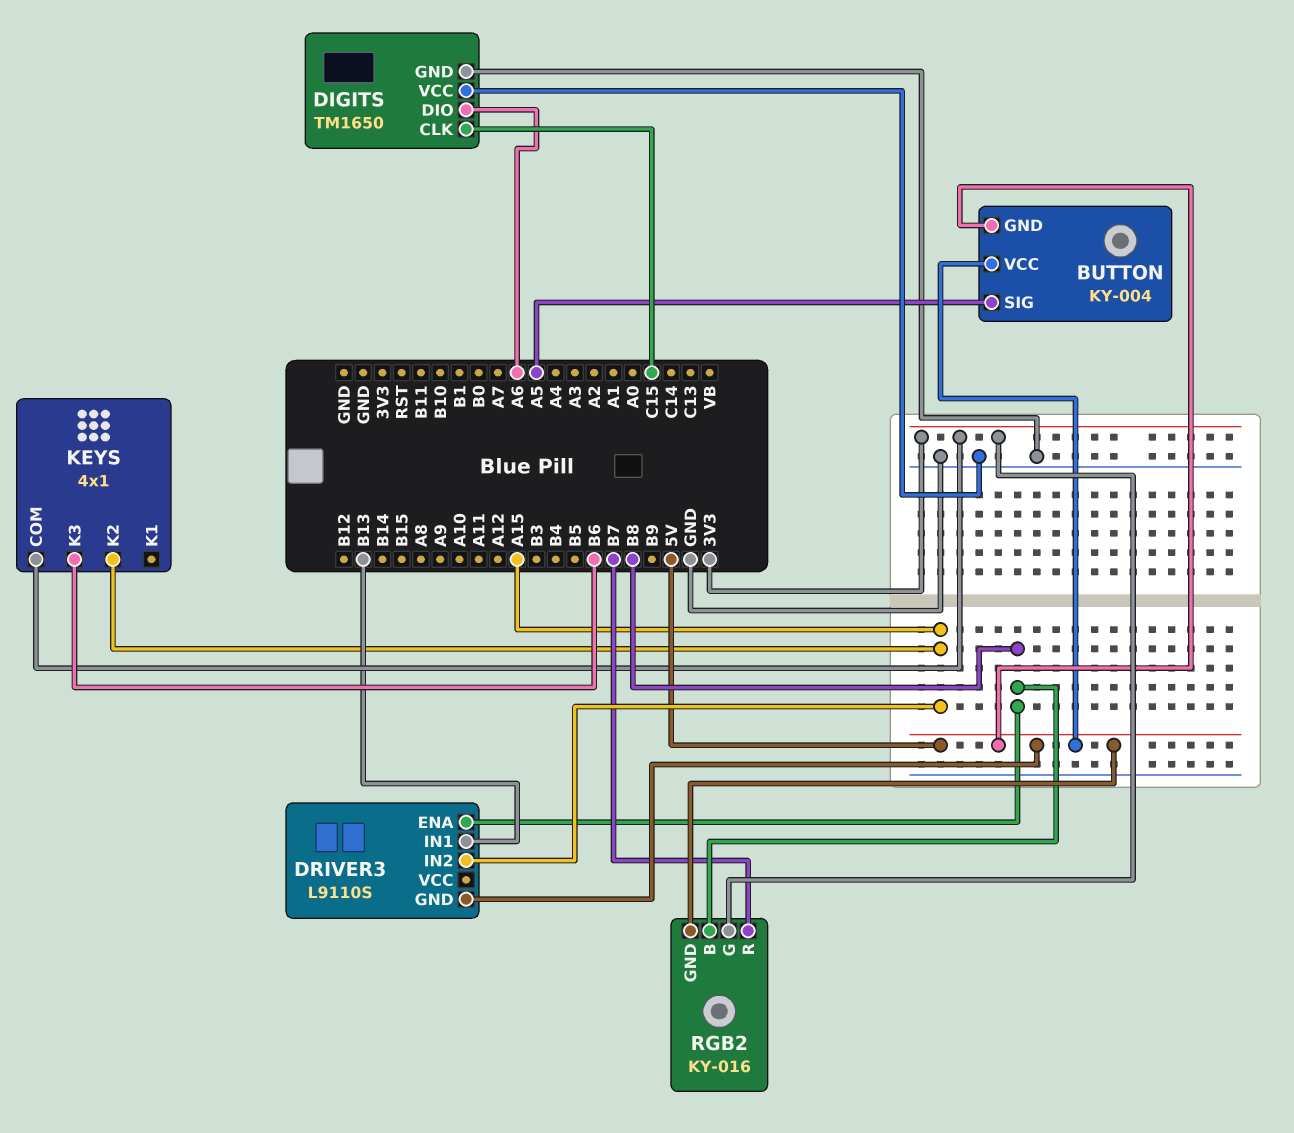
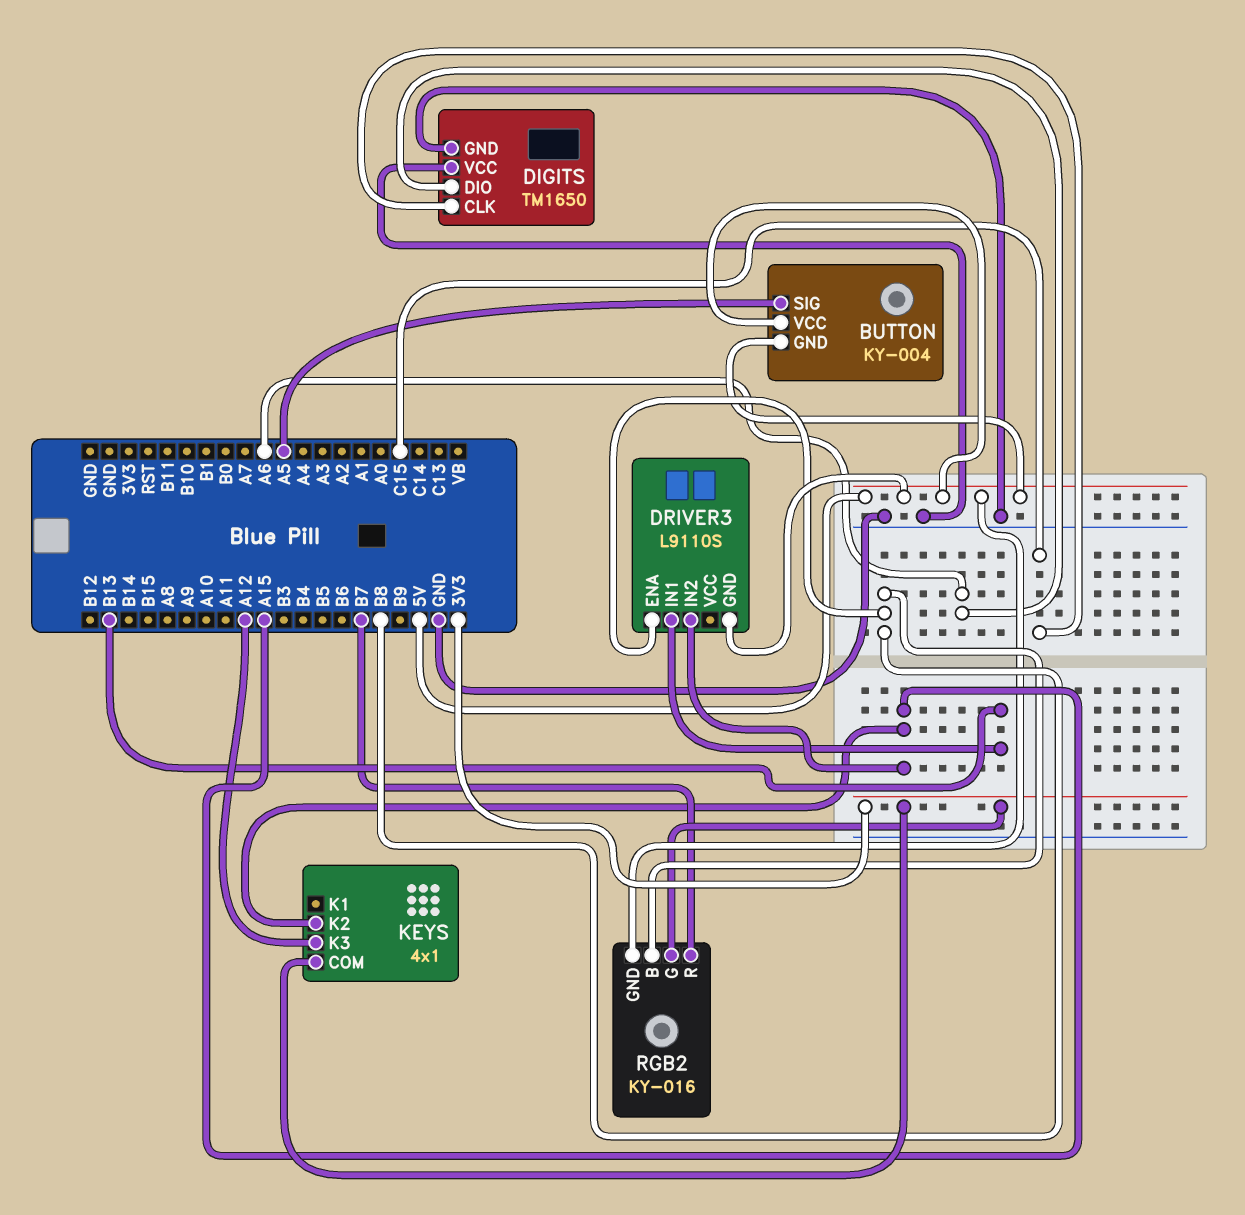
KEYS pin K3: B6 -> A12

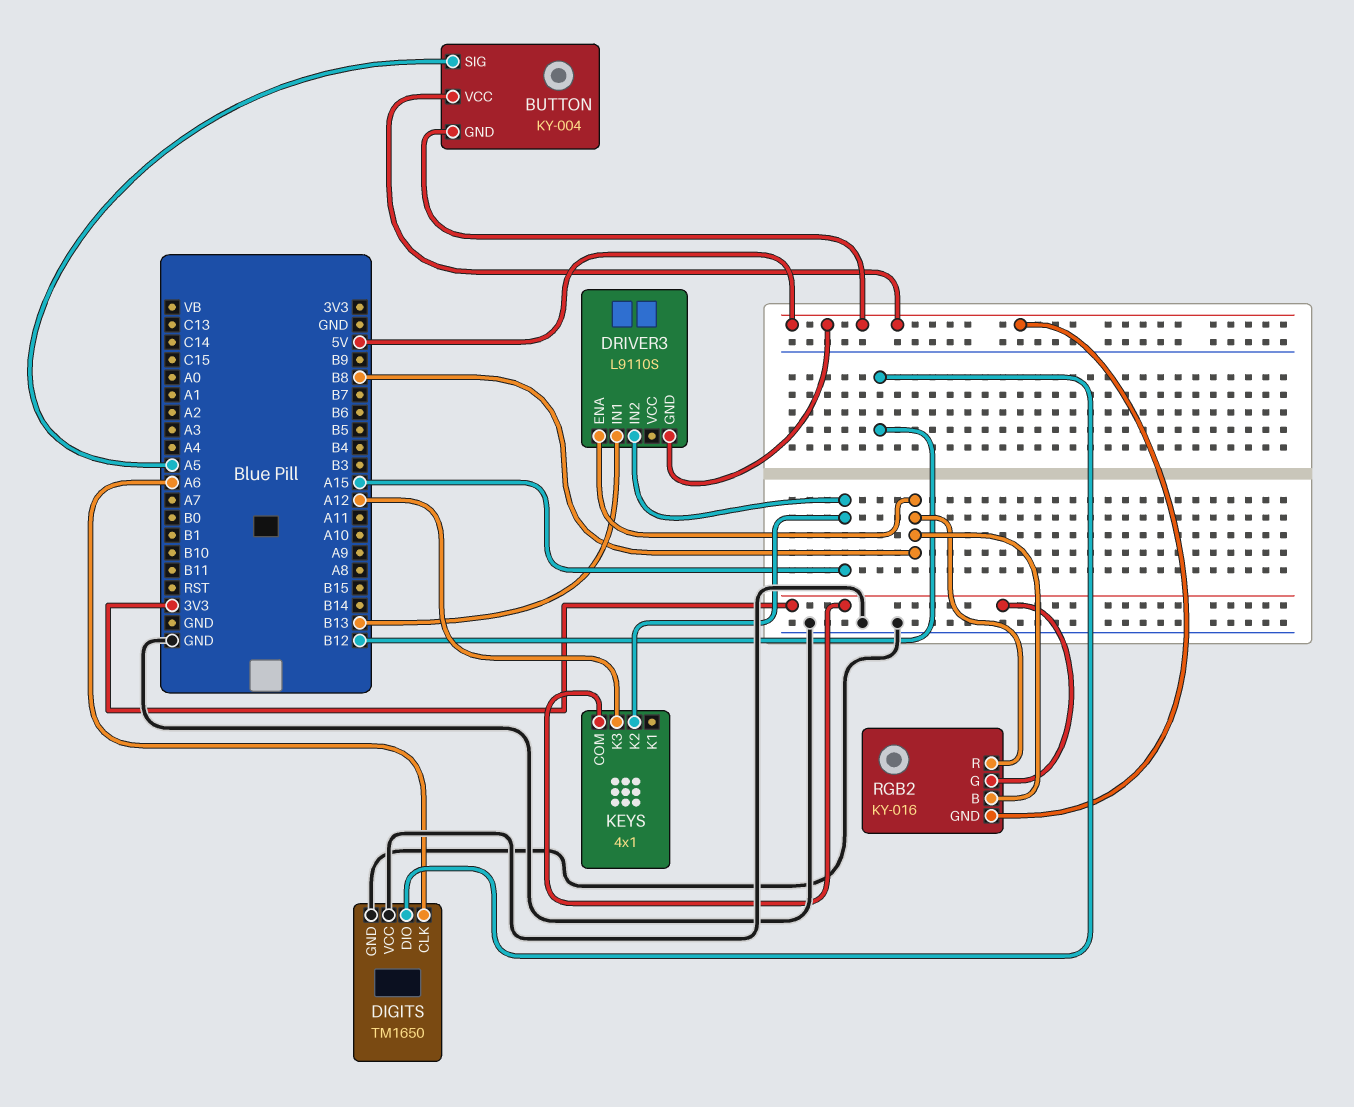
DIGITS pin CLK: C15 -> A6
DIGITS pin DIO: A6 -> B12
RGB2 pin R: B7 -> B8

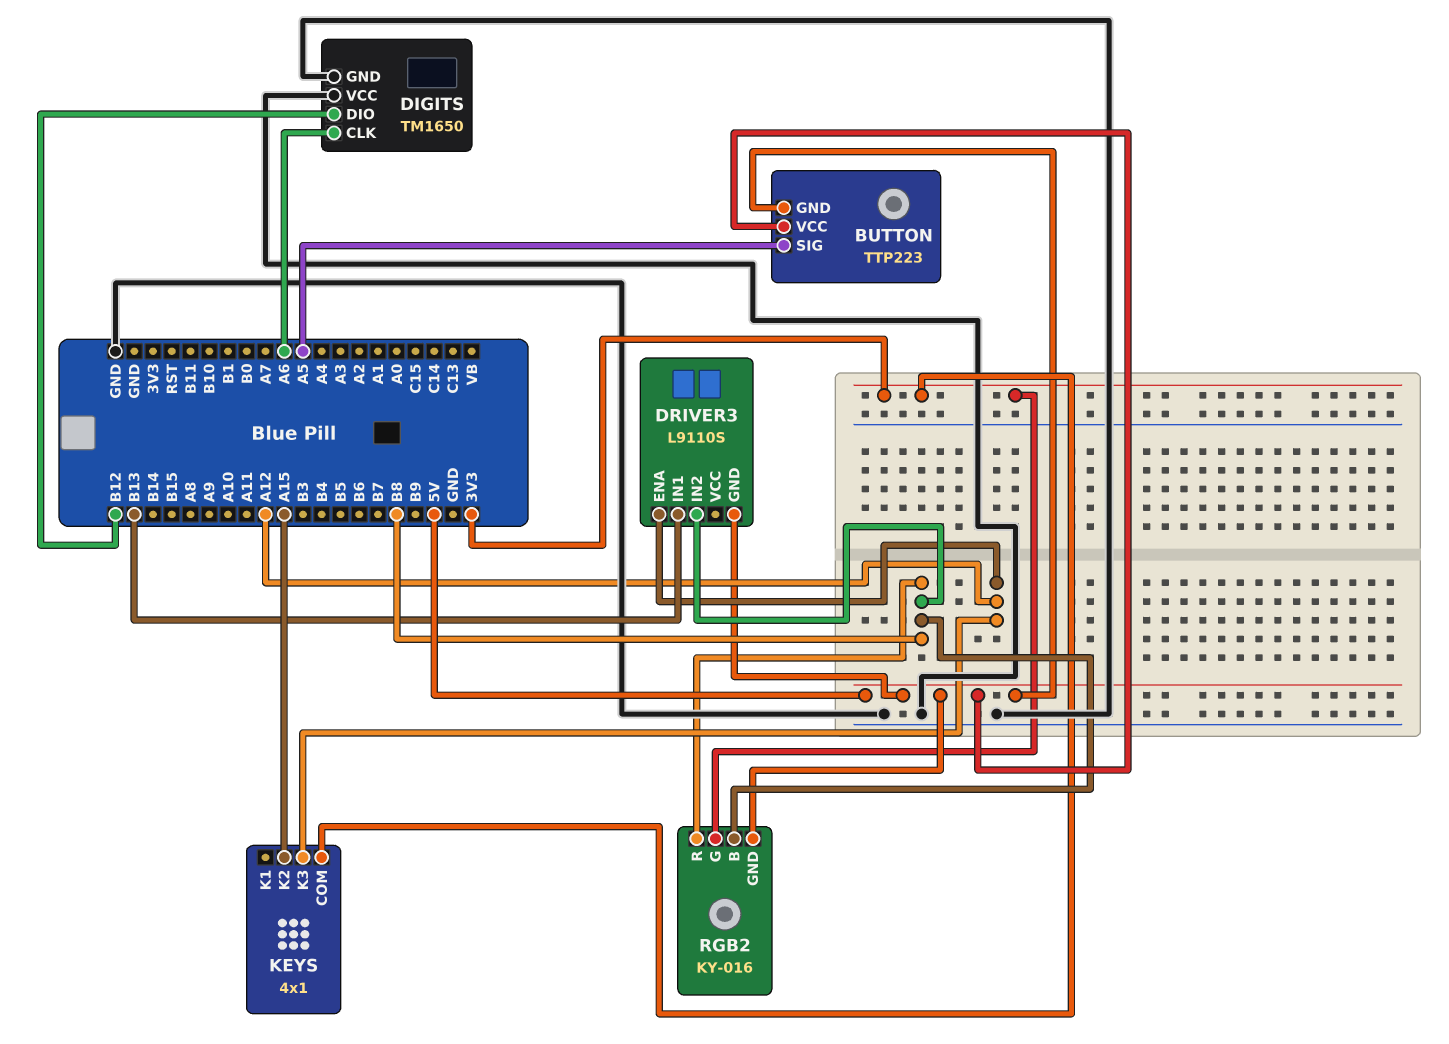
BUTTON: KY-004 -> TTP223
DRIVER3 pin ENA: B8 -> A12
DRIVER3 pin IN2: A15 -> B8

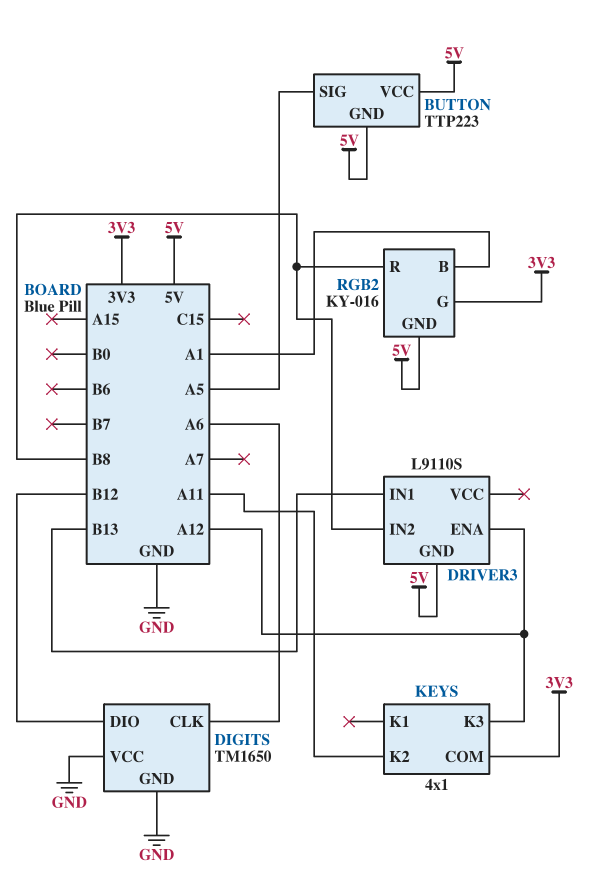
KEYS pin K2: A15 -> A11
RGB2 pin B: B8 -> A1

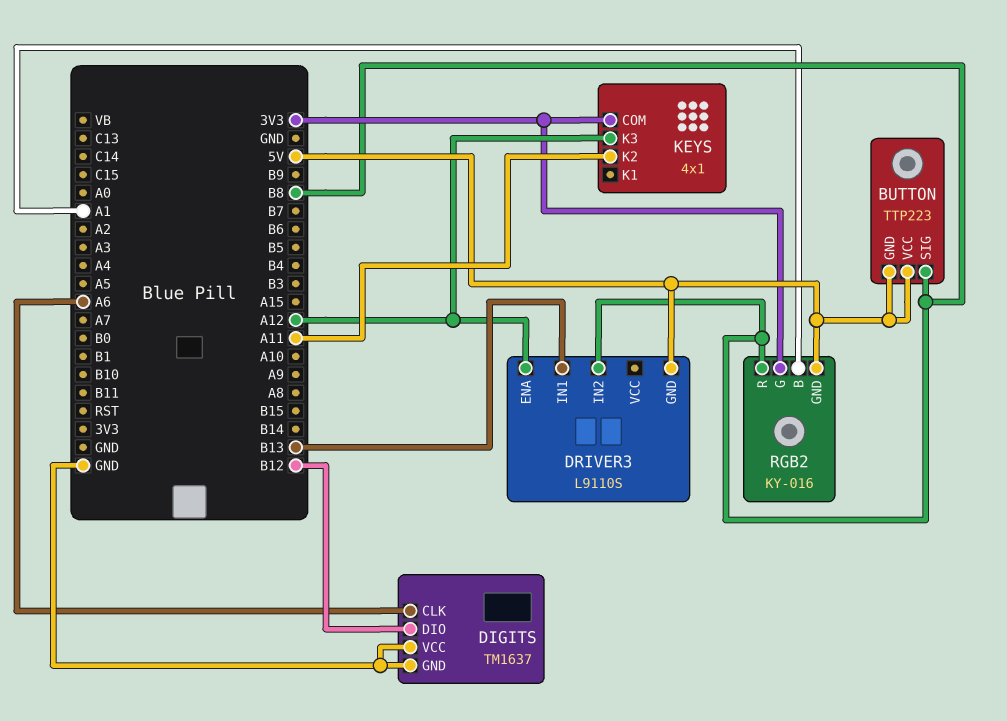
BUTTON pin SIG: A5 -> B8
DIGITS: TM1650 -> TM1637

